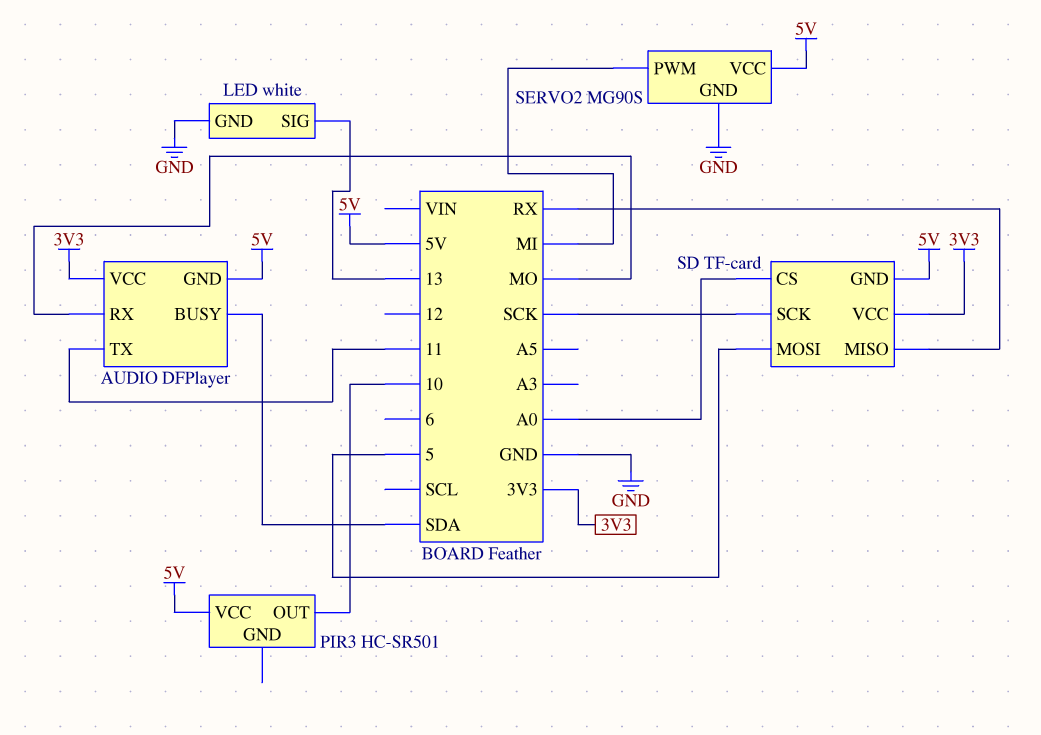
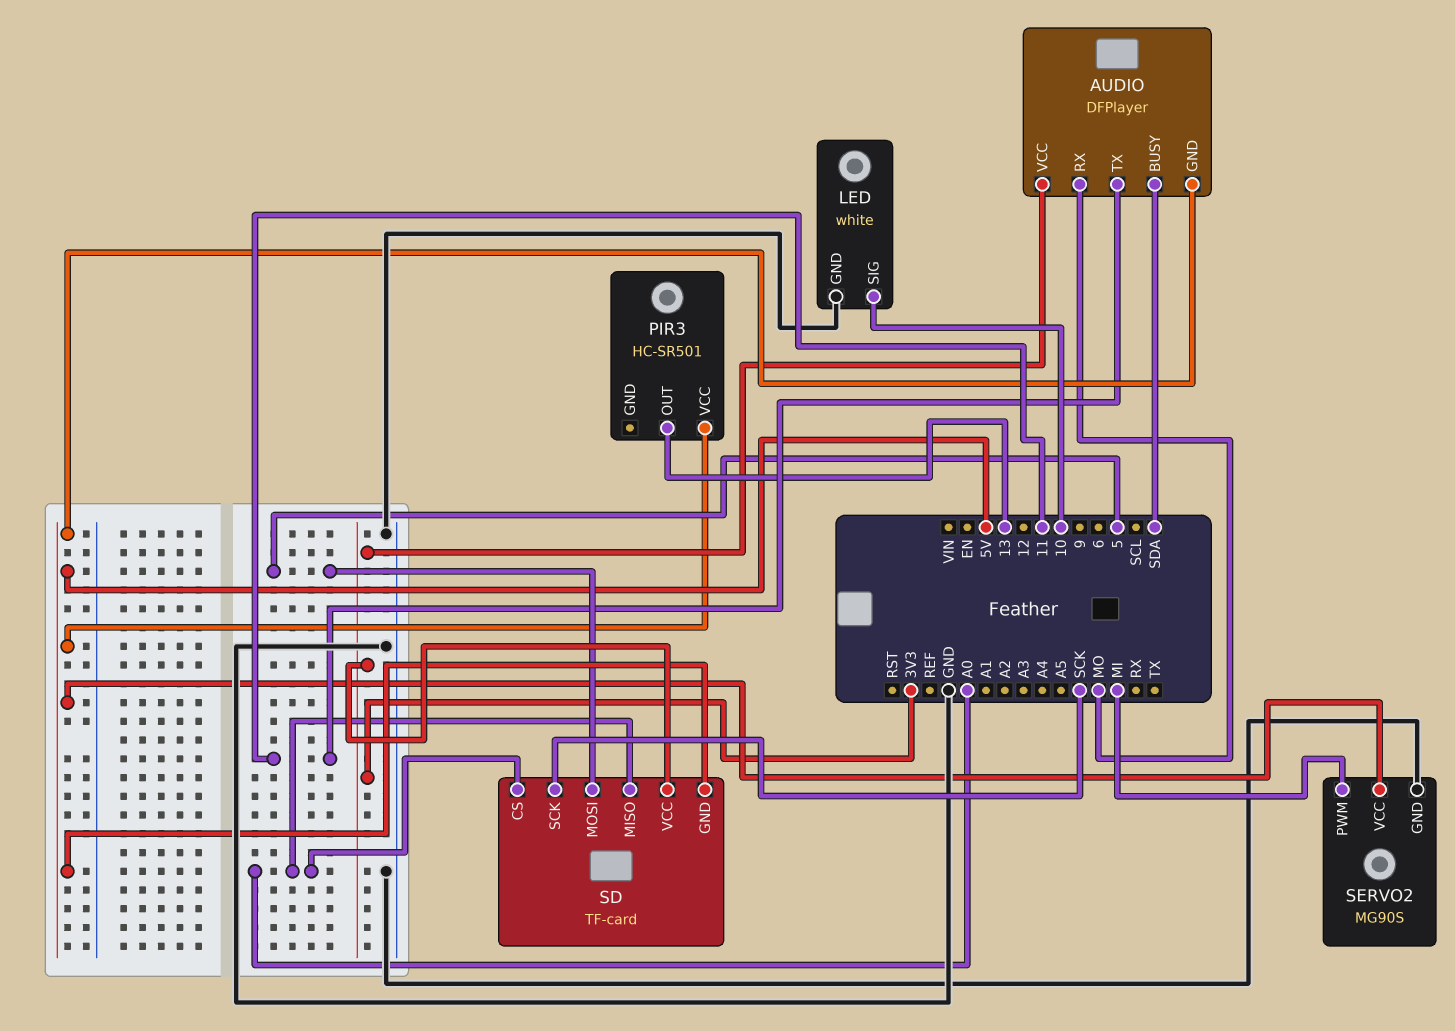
LED pin SIG: 13 -> 10
PIR3 pin OUT: 10 -> 13
SD pin MISO: RX -> A0

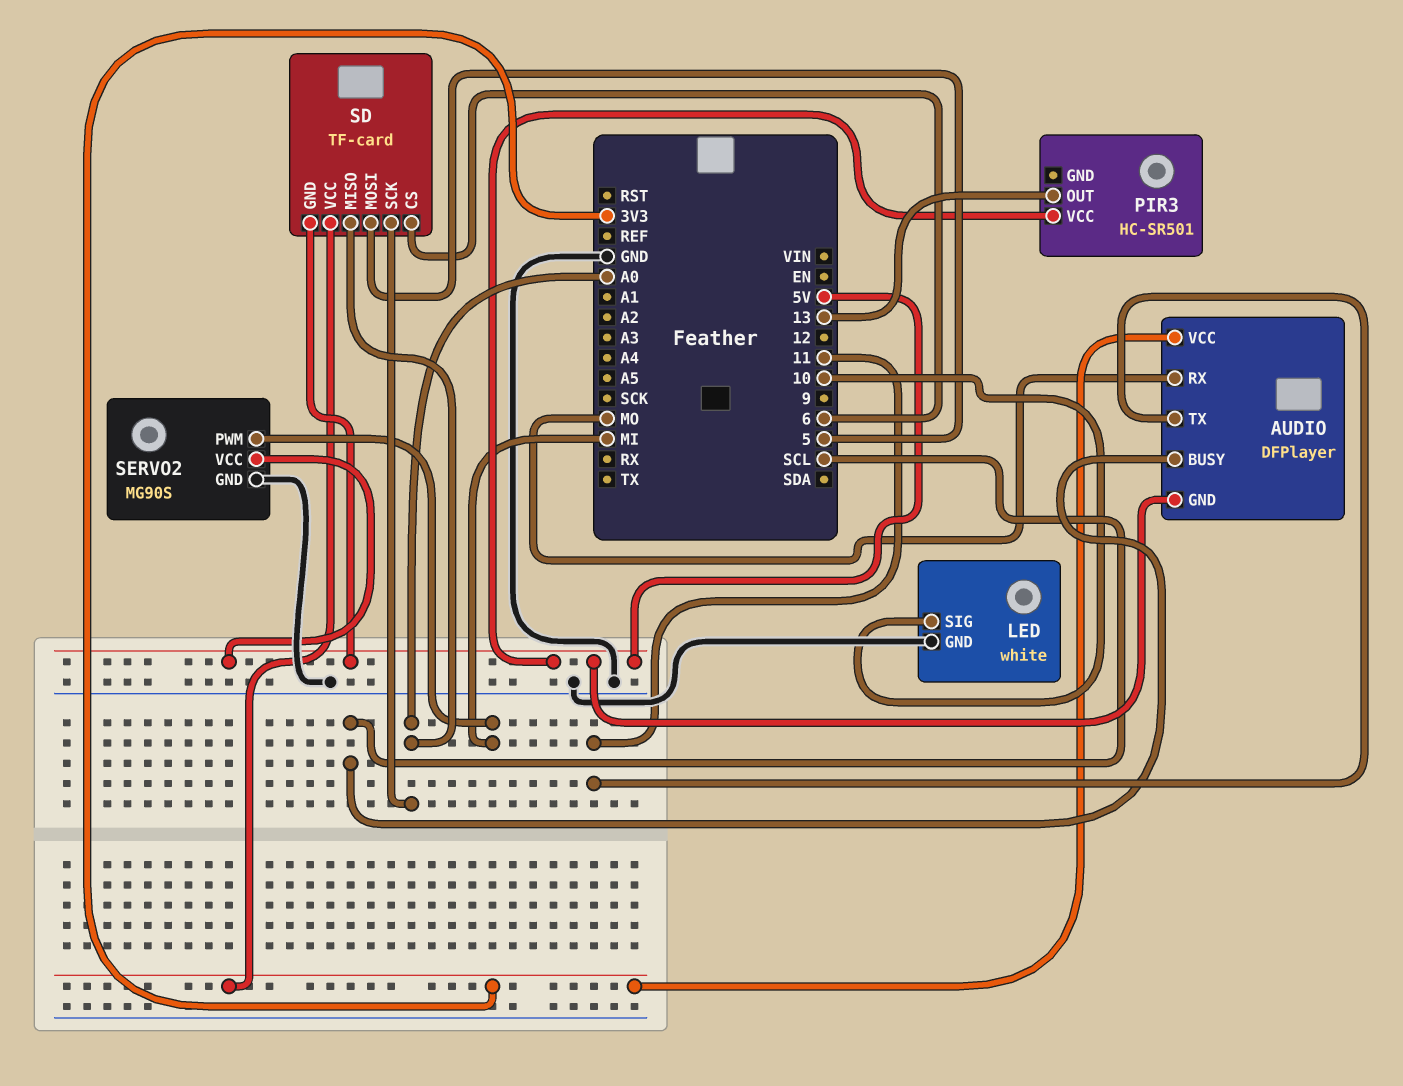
AUDIO pin BUSY: SDA -> SCL
SD pin CS: A0 -> 6
SD pin SCK: SCK -> A0

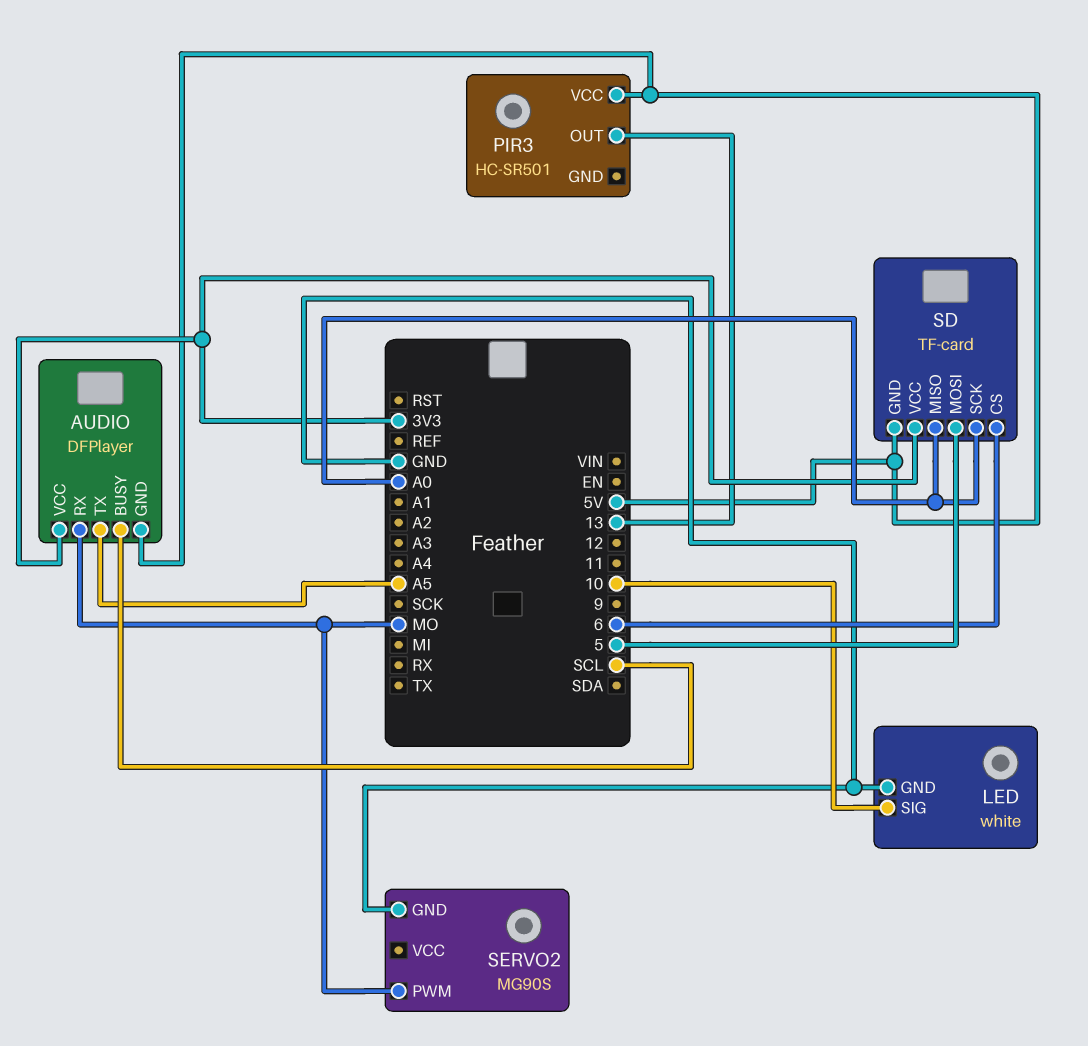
AUDIO pin TX: 11 -> A5
SERVO2 pin PWM: MI -> MO
SERVO2 pin VCC: 5V -> none

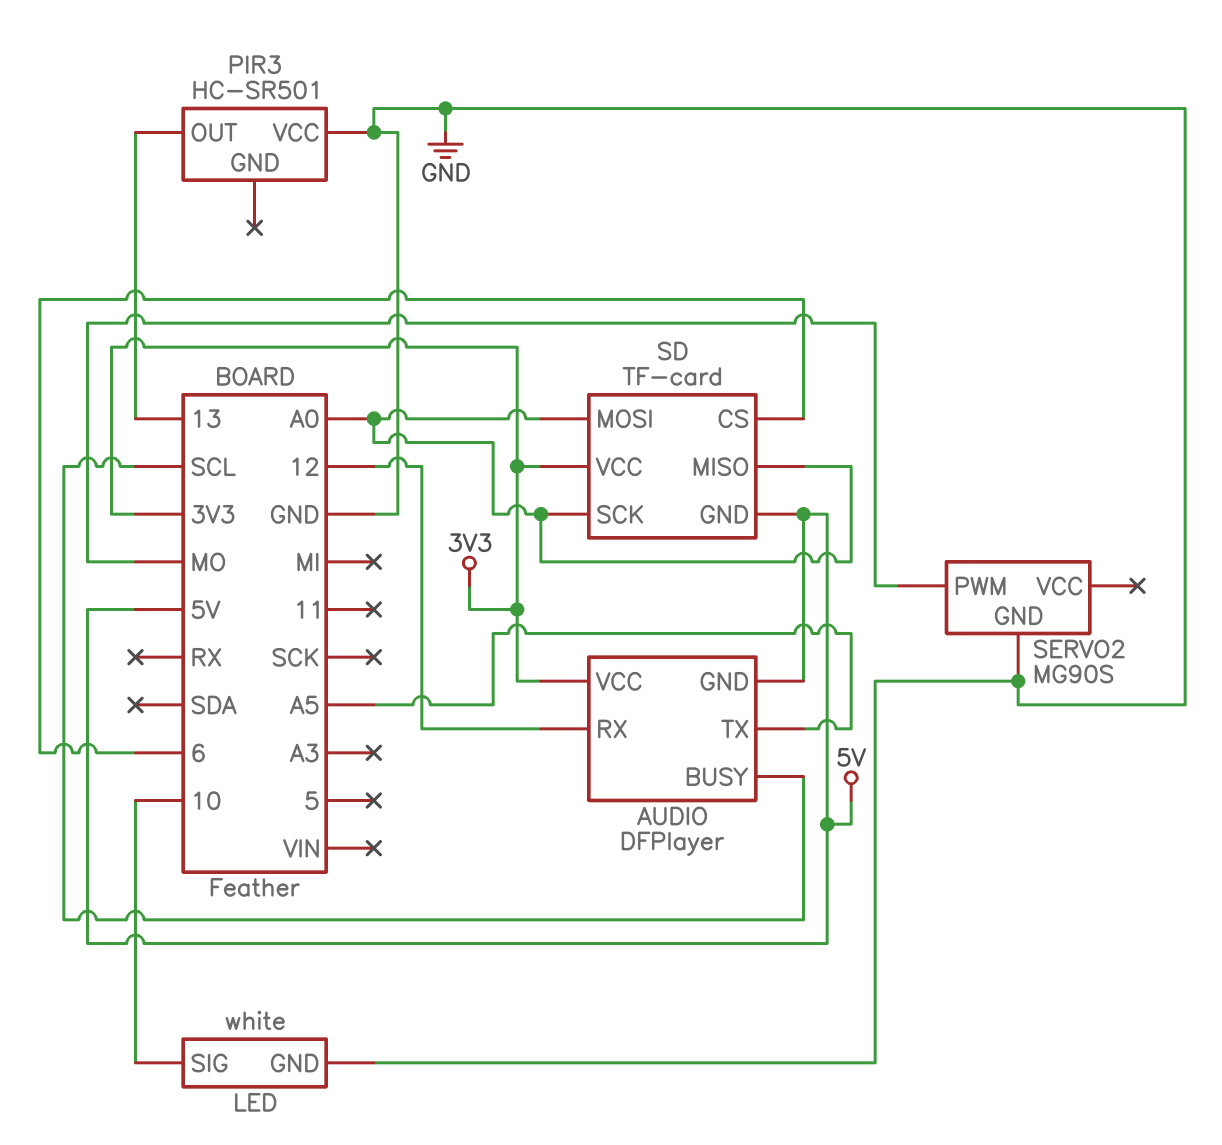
AUDIO pin RX: MO -> 12
PIR3 pin VCC: 5V -> GND
SD pin MOSI: 5 -> A0

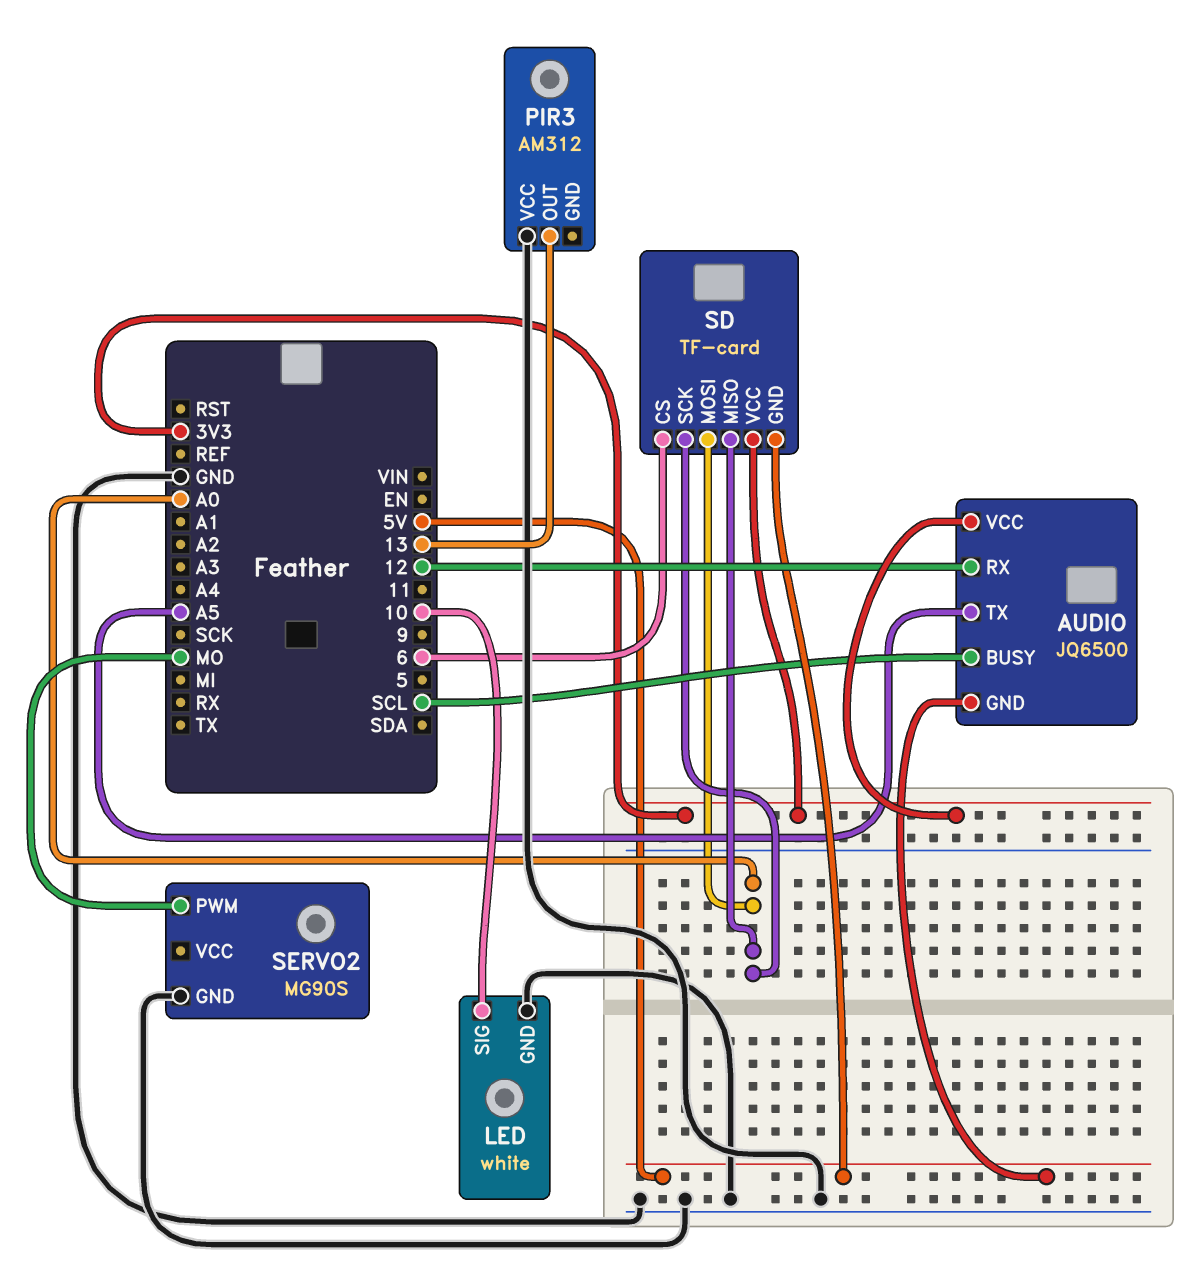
AUDIO: DFPlayer -> JQ6500
PIR3: HC-SR501 -> AM312

